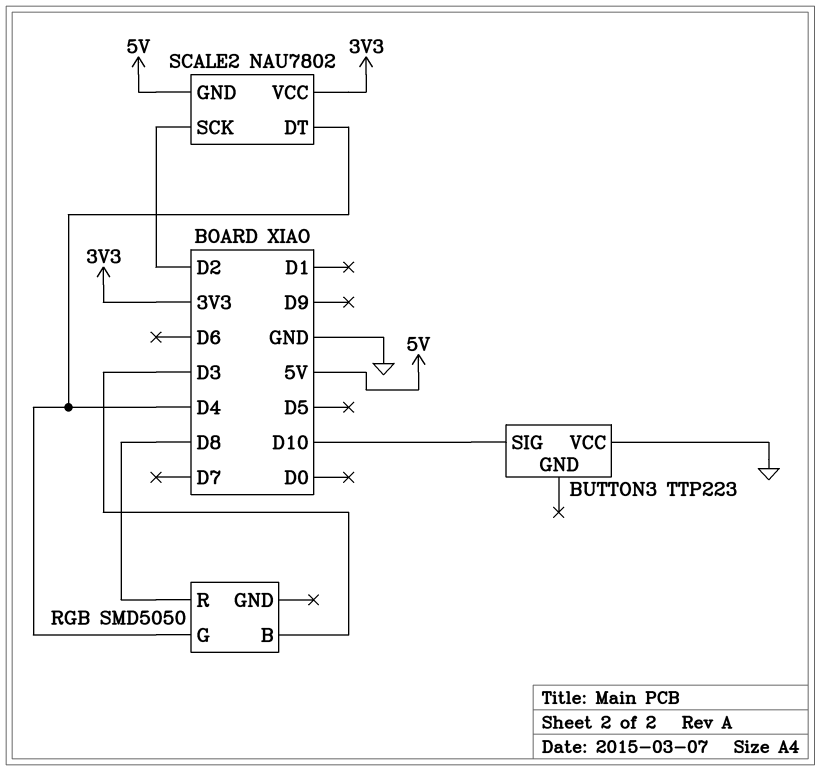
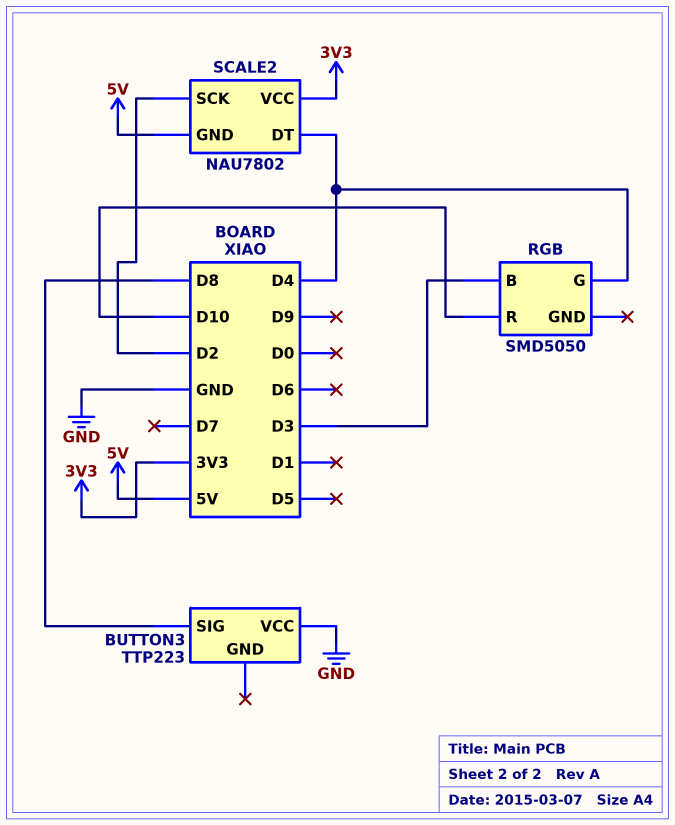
BUTTON3 pin SIG: D10 -> D8
RGB pin R: D8 -> D10

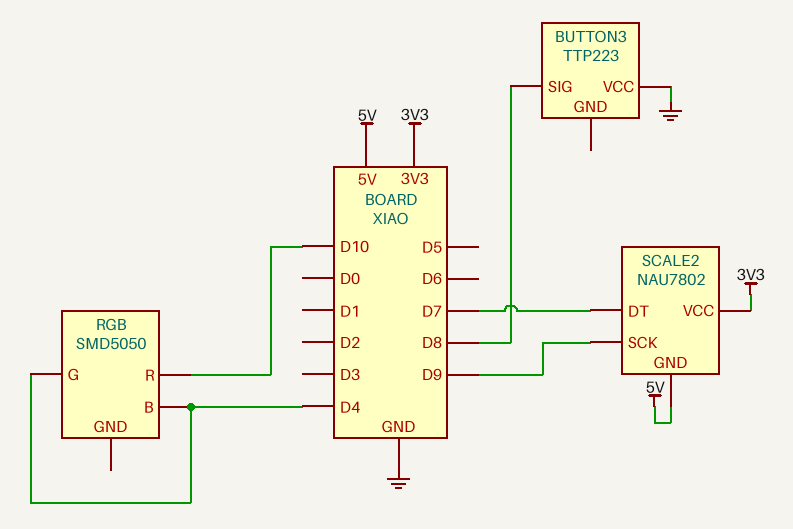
RGB pin B: D3 -> D4
SCALE2 pin DT: D4 -> D7
SCALE2 pin SCK: D2 -> D9

